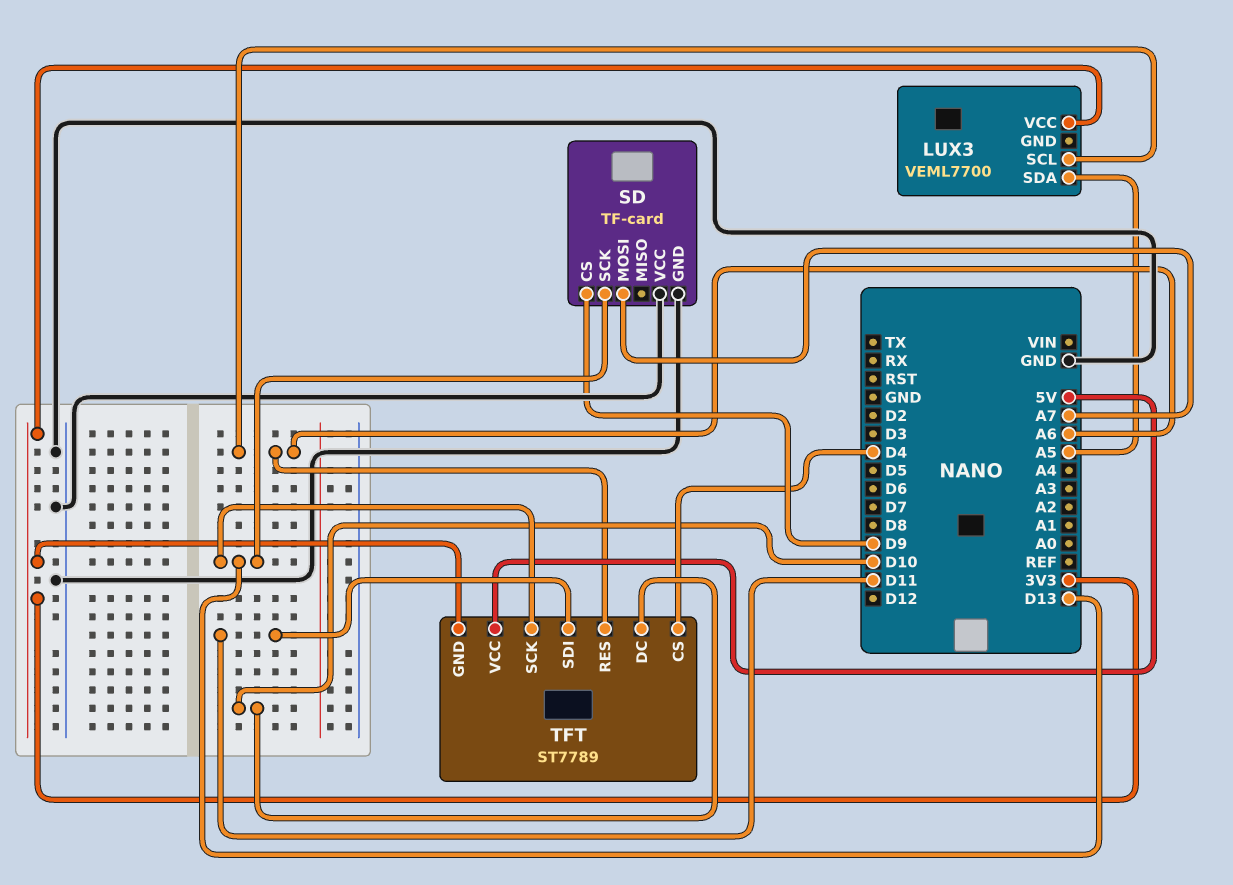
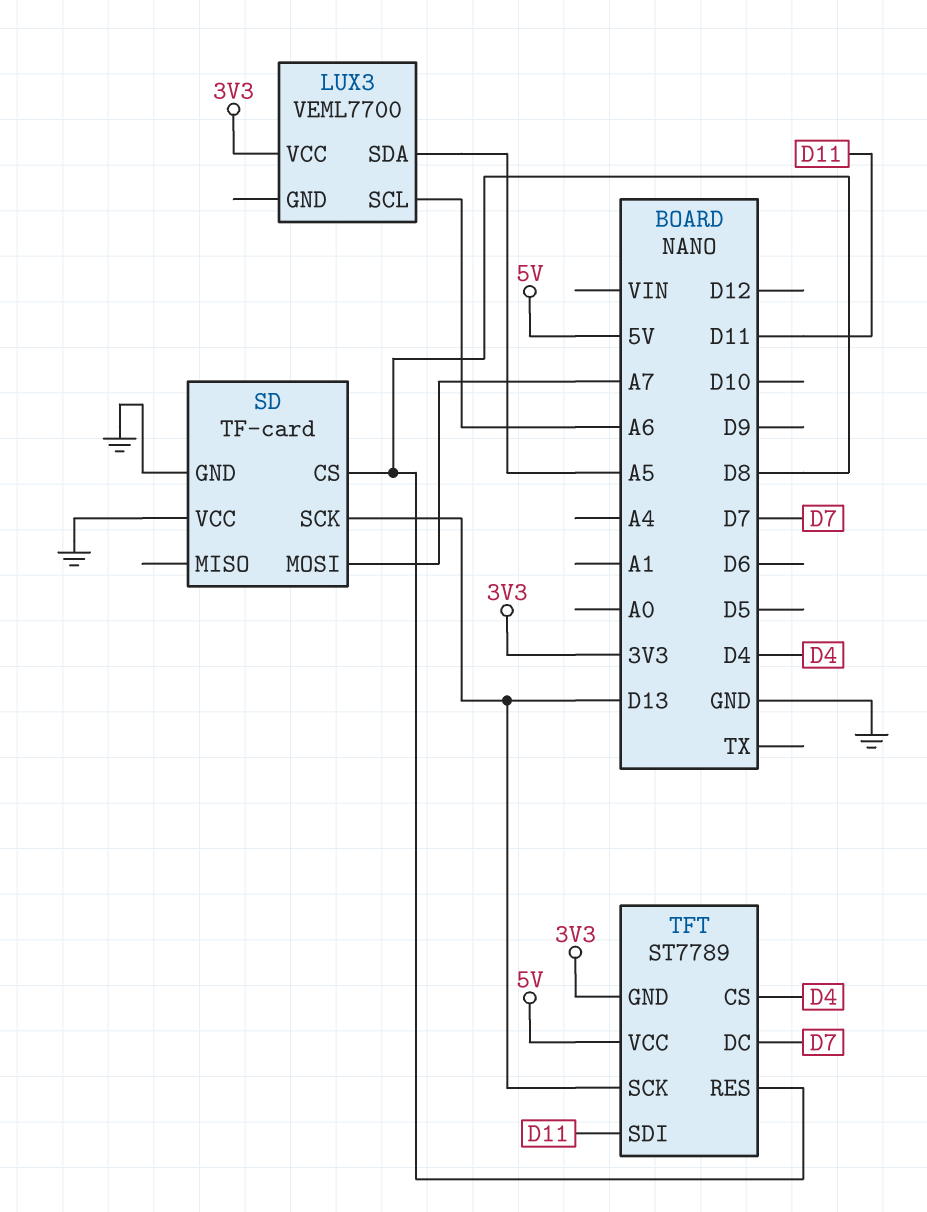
SD pin CS: D9 -> D8
TFT pin DC: D10 -> D7
TFT pin RES: A6 -> D8

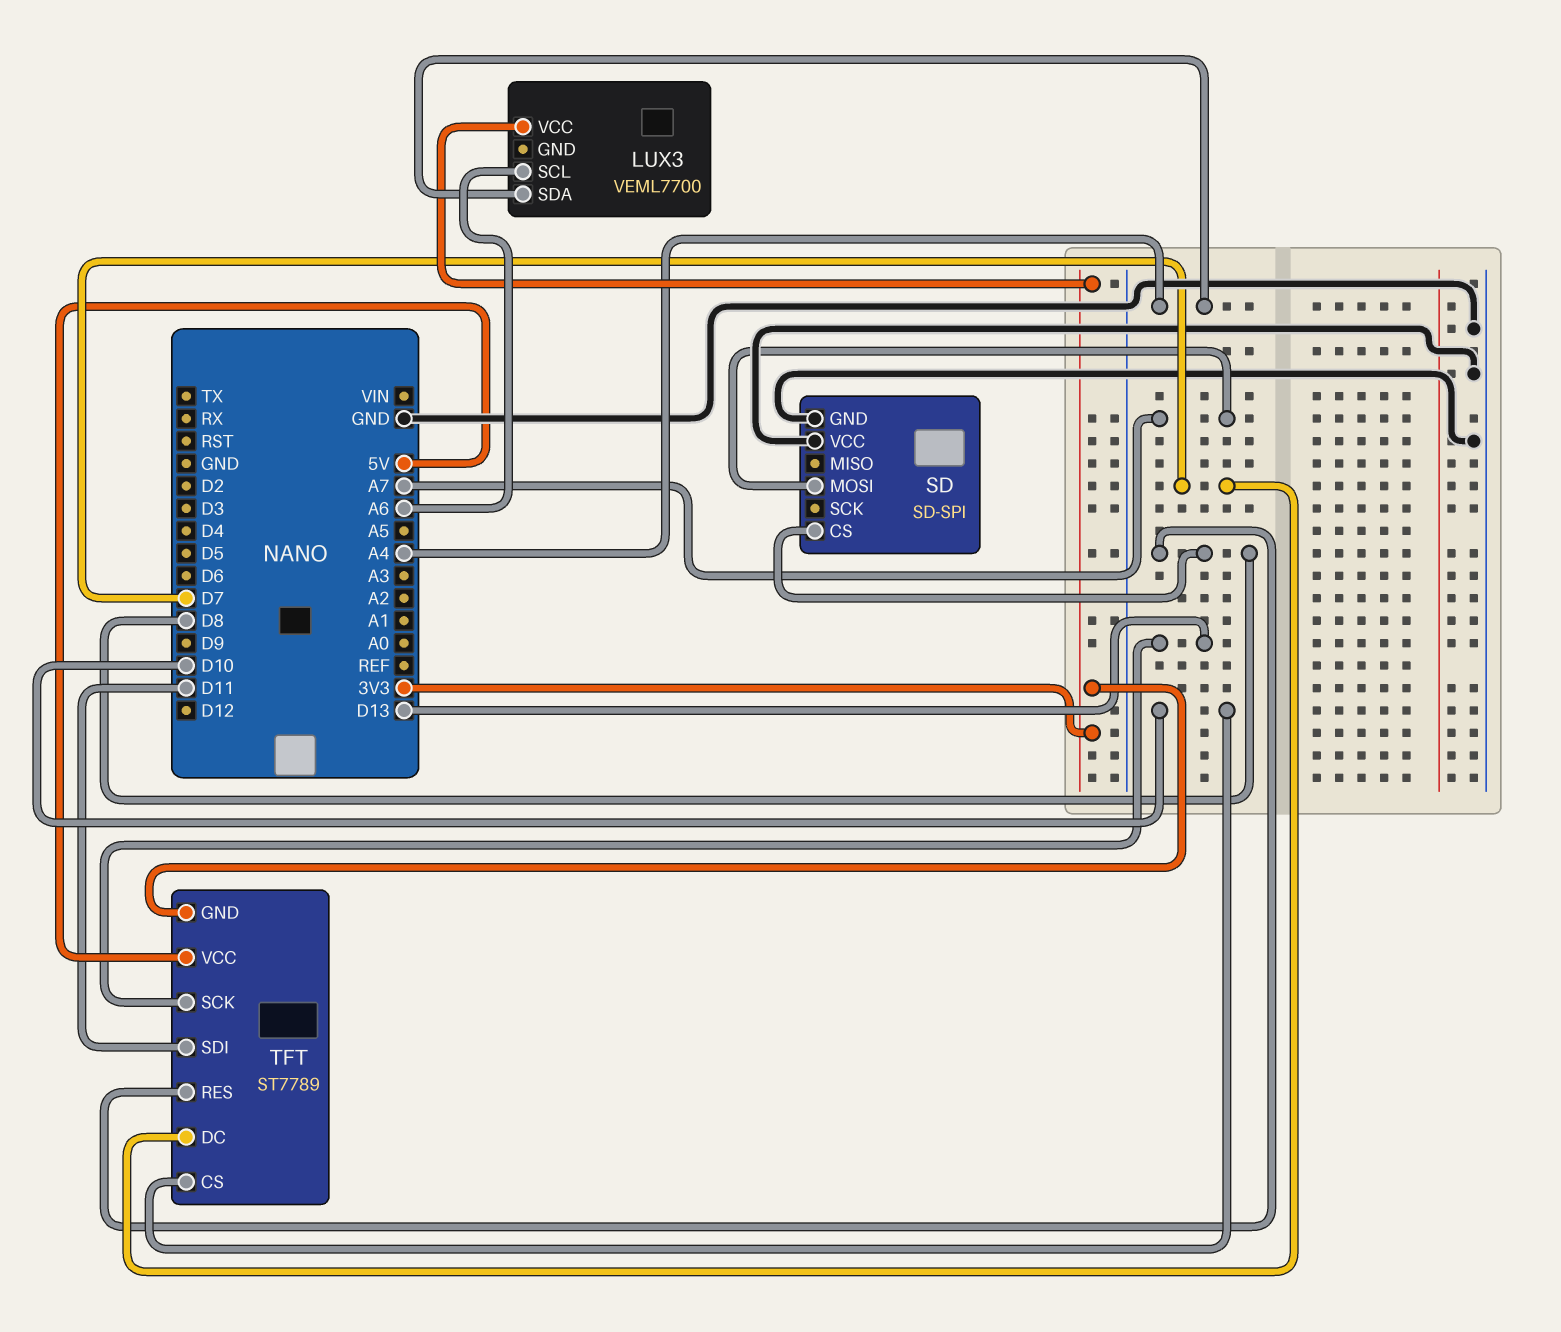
LUX3 pin SDA: A5 -> A4
SD: TF-card -> SD-SPI
SD pin SCK: D13 -> none
TFT pin CS: D4 -> D10

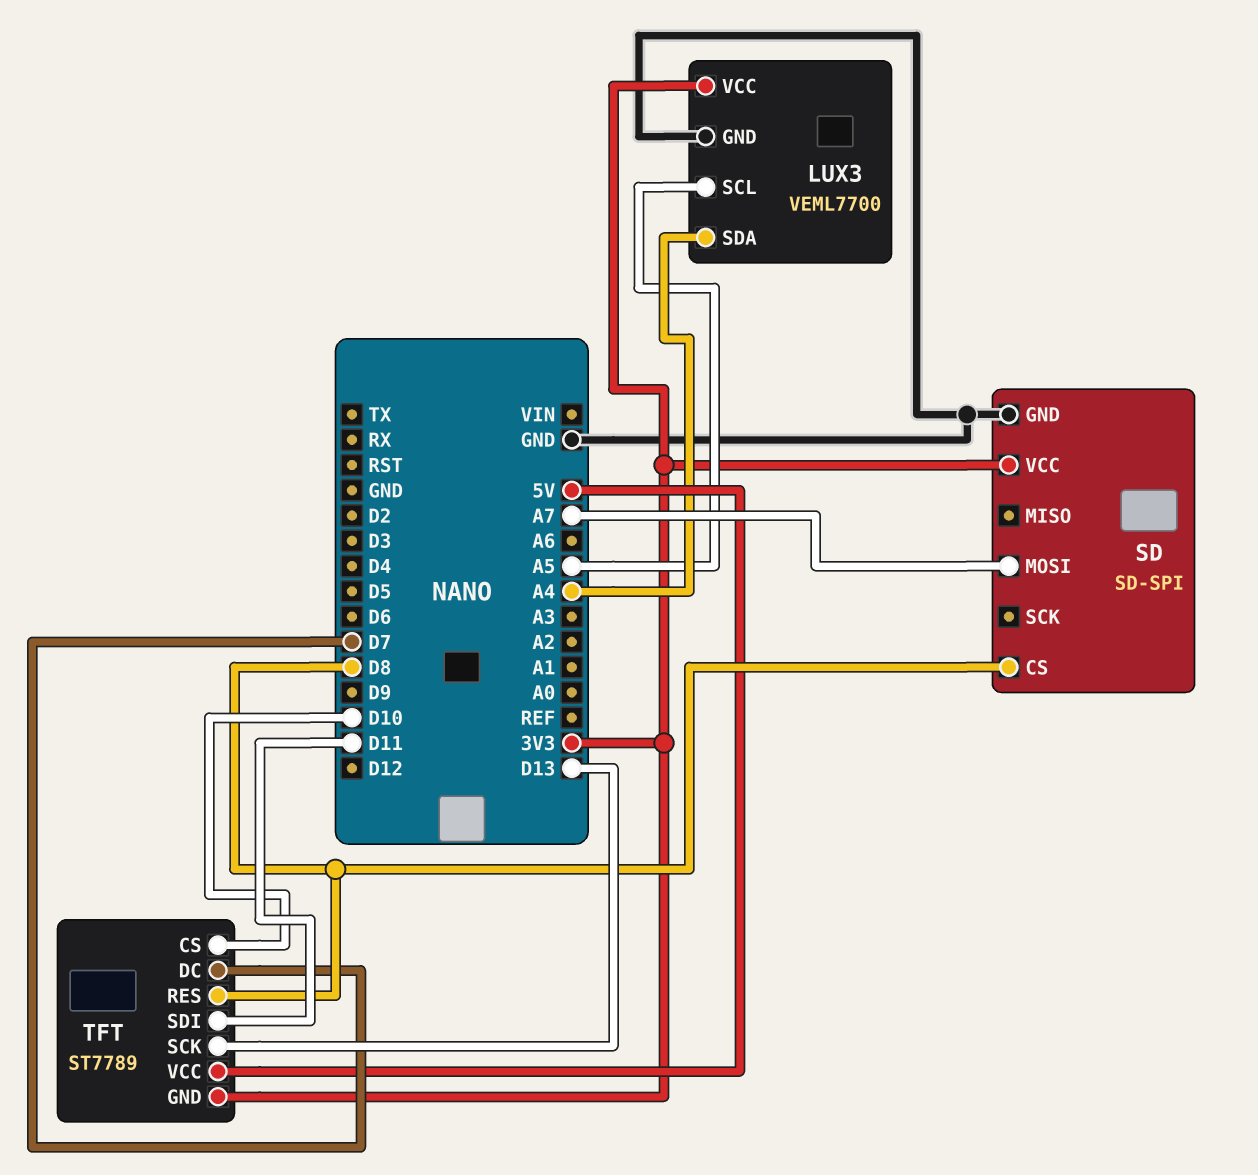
LUX3 pin GND: none -> GND
LUX3 pin SCL: A6 -> A5
SD pin VCC: GND -> 3V3

